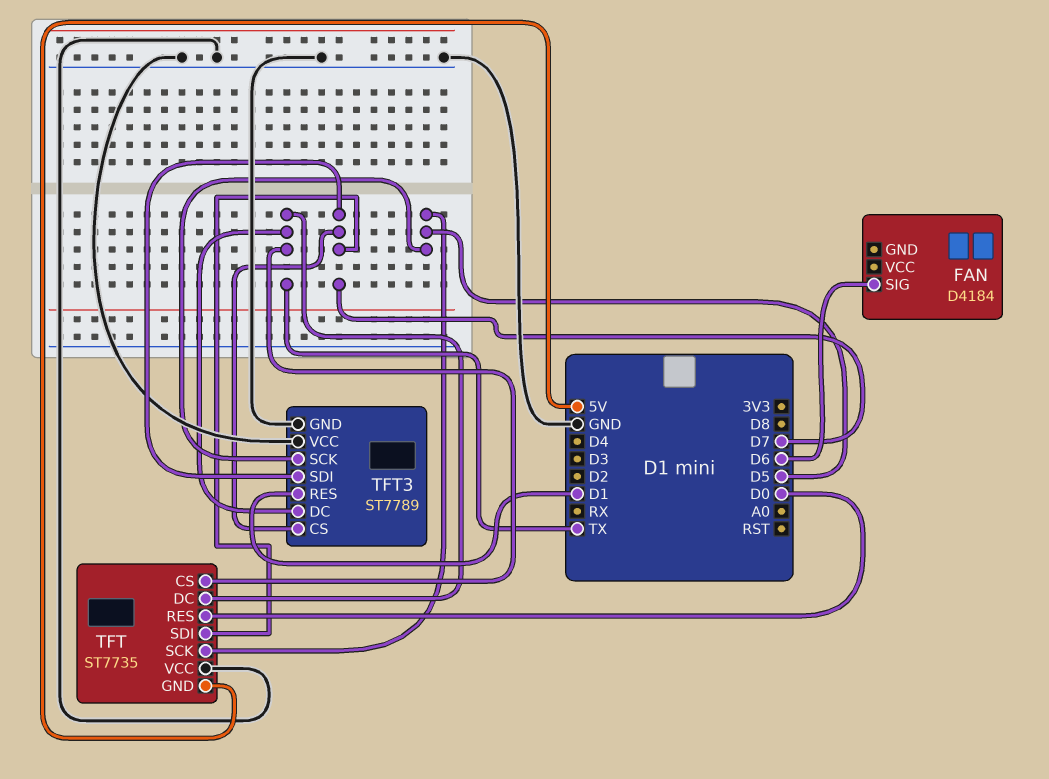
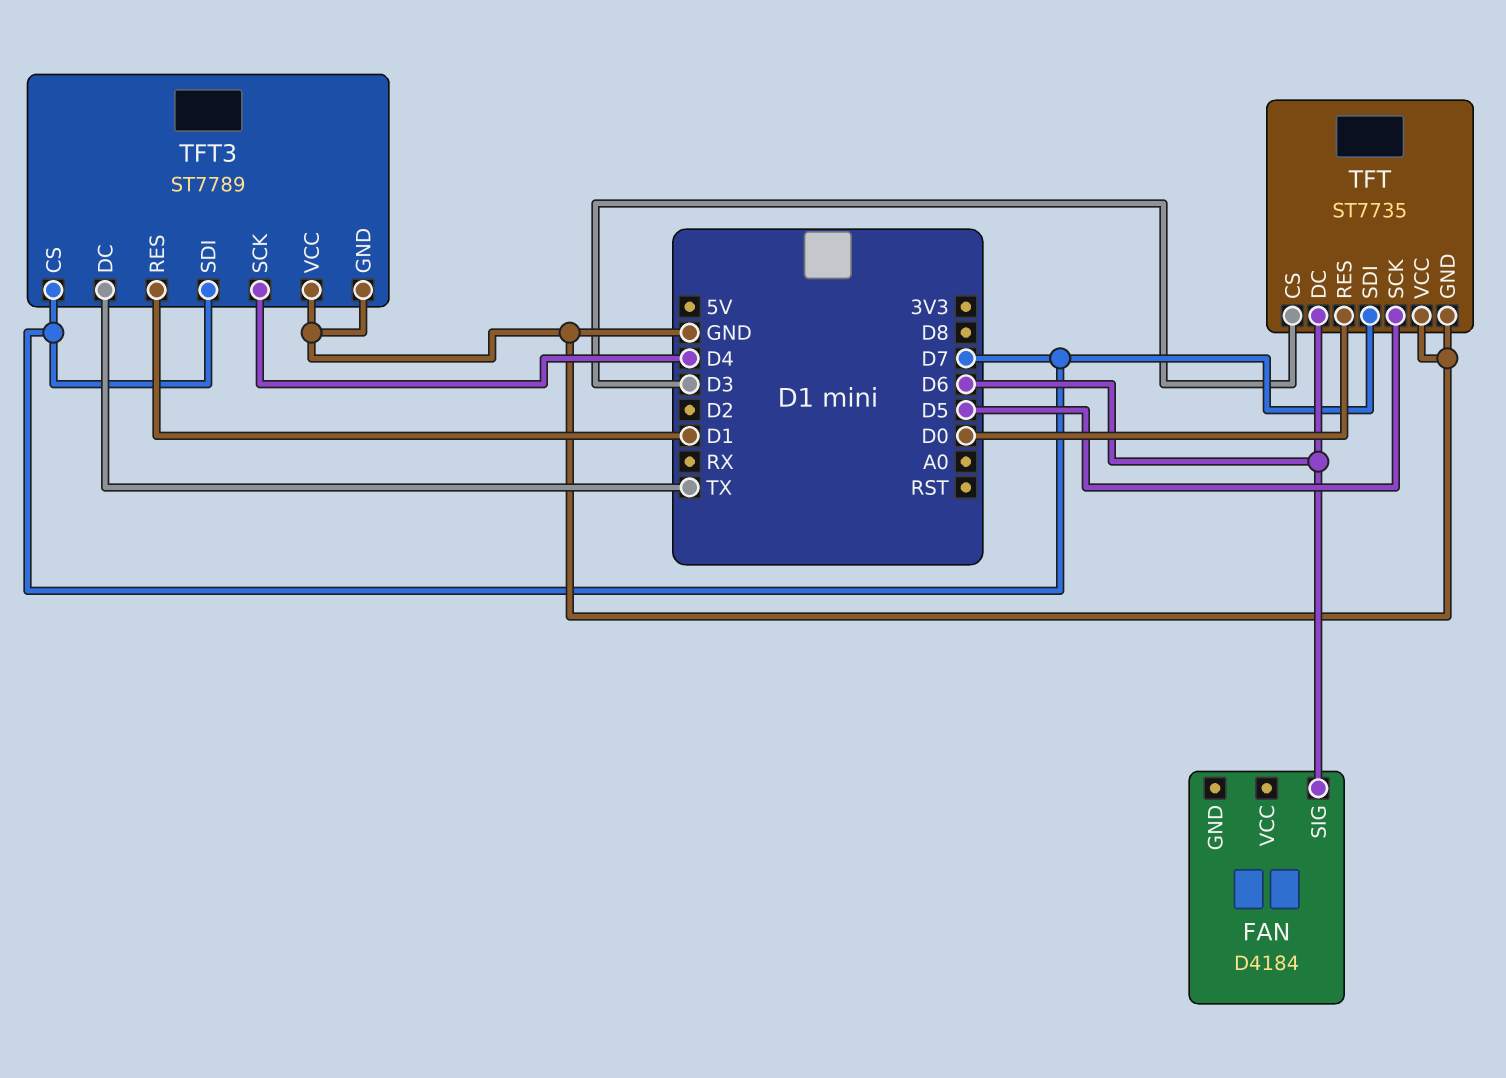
TFT pin CS: TX -> D3
TFT pin DC: TX -> D6
TFT pin GND: 5V -> GND
TFT3 pin SCK: D5 -> D4

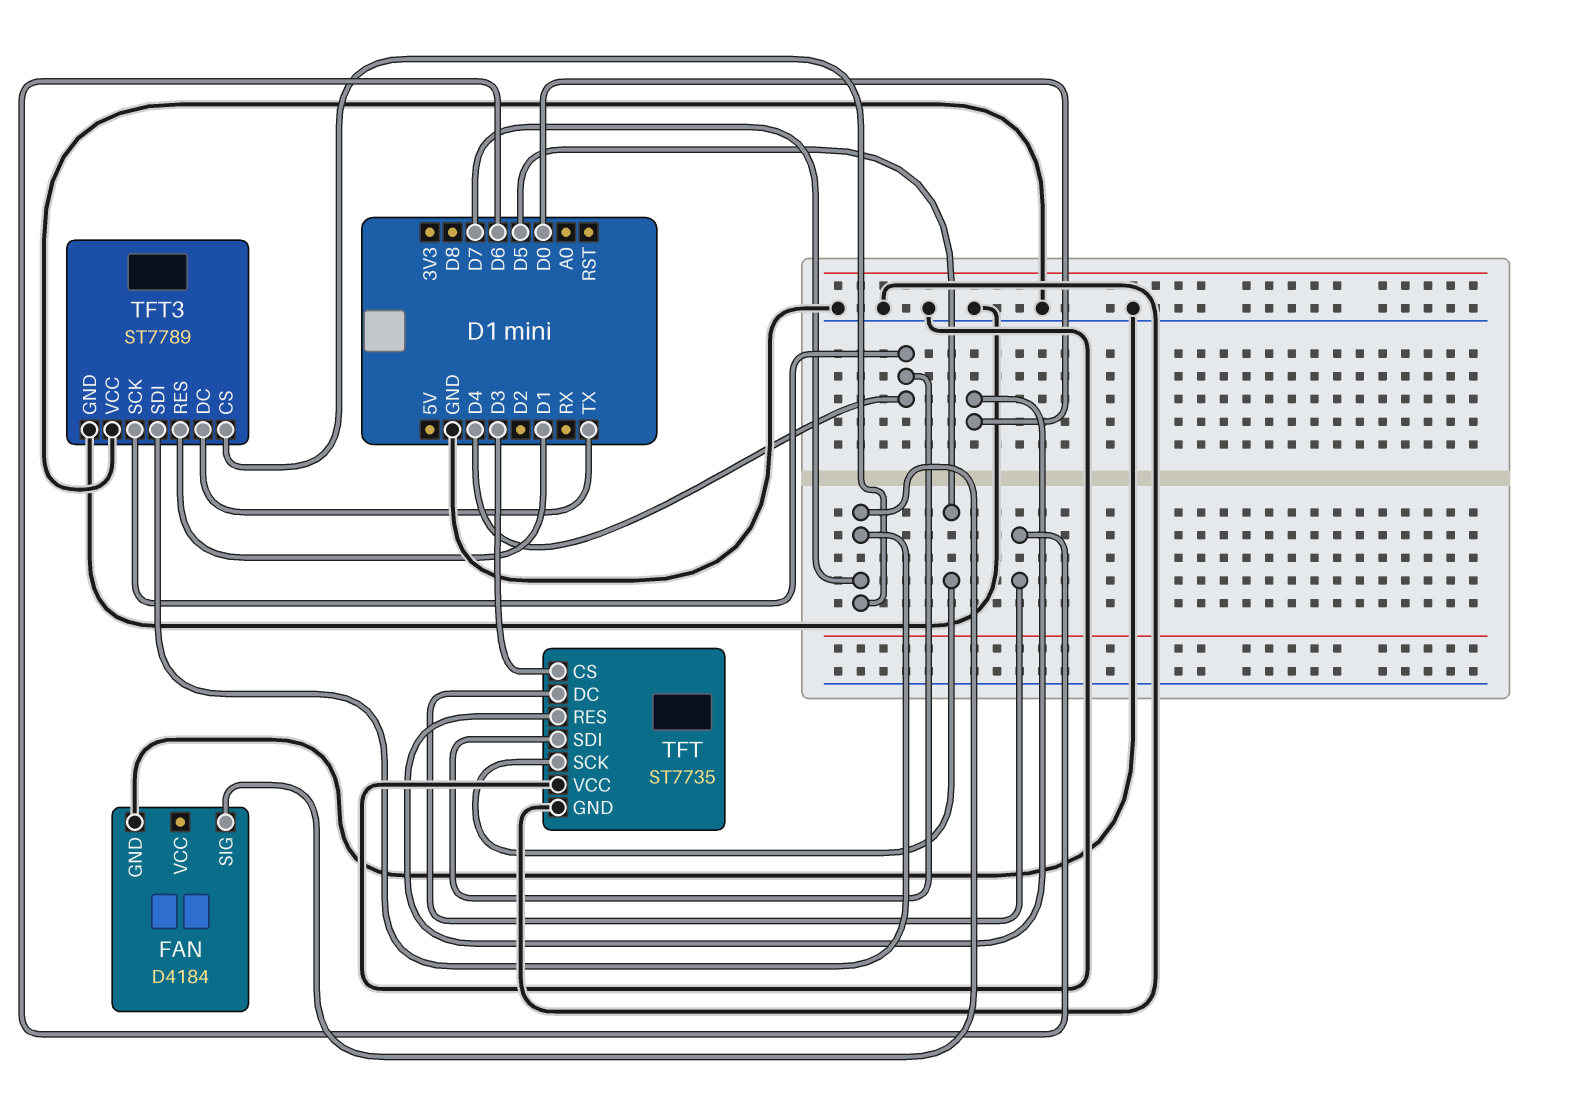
FAN pin GND: none -> GND
FAN pin SIG: D6 -> D7
TFT pin SDI: D7 -> D4

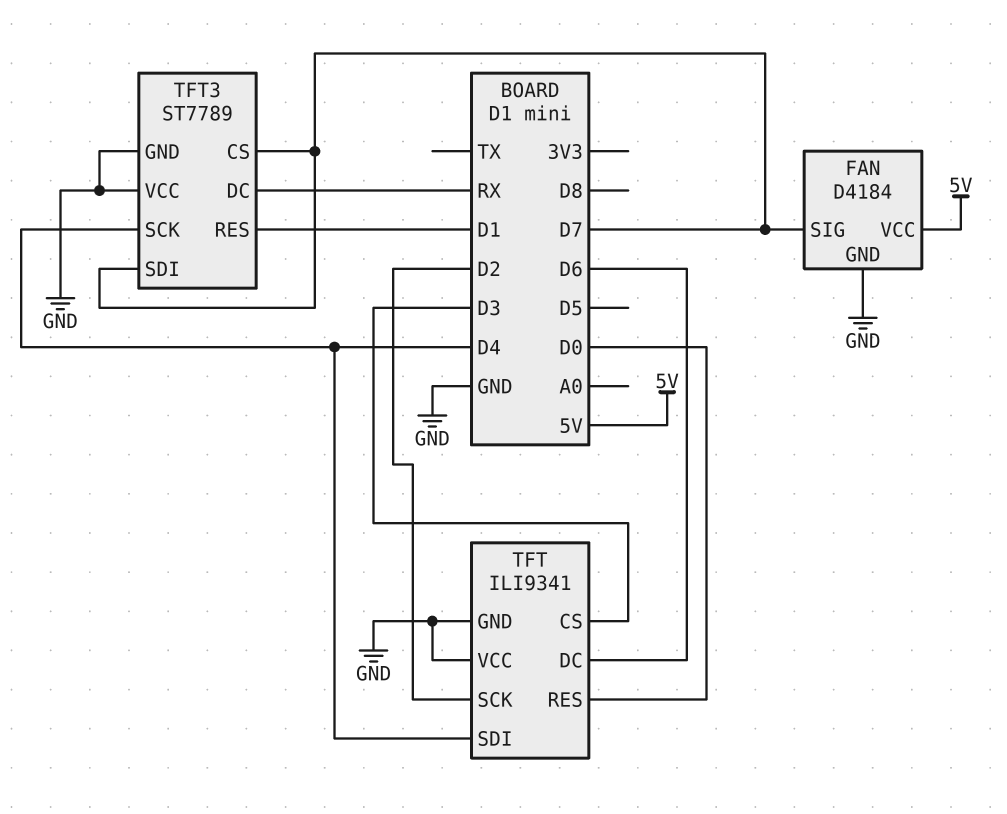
FAN pin VCC: none -> 5V
TFT: ST7735 -> ILI9341
TFT pin SCK: D5 -> D2
TFT3 pin DC: TX -> RX

